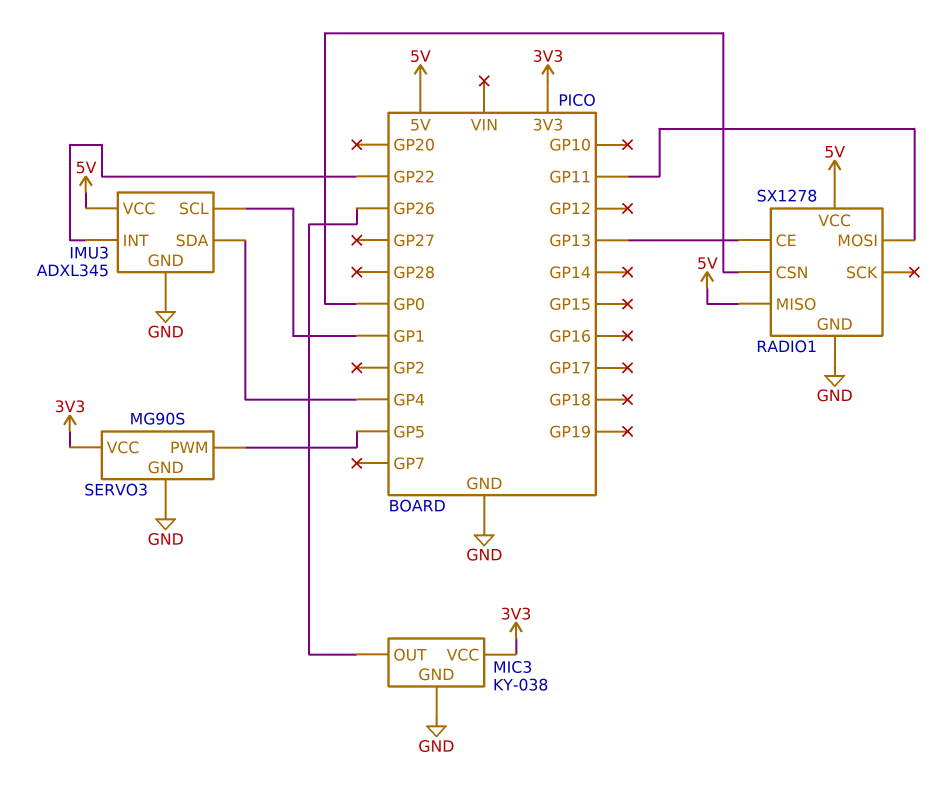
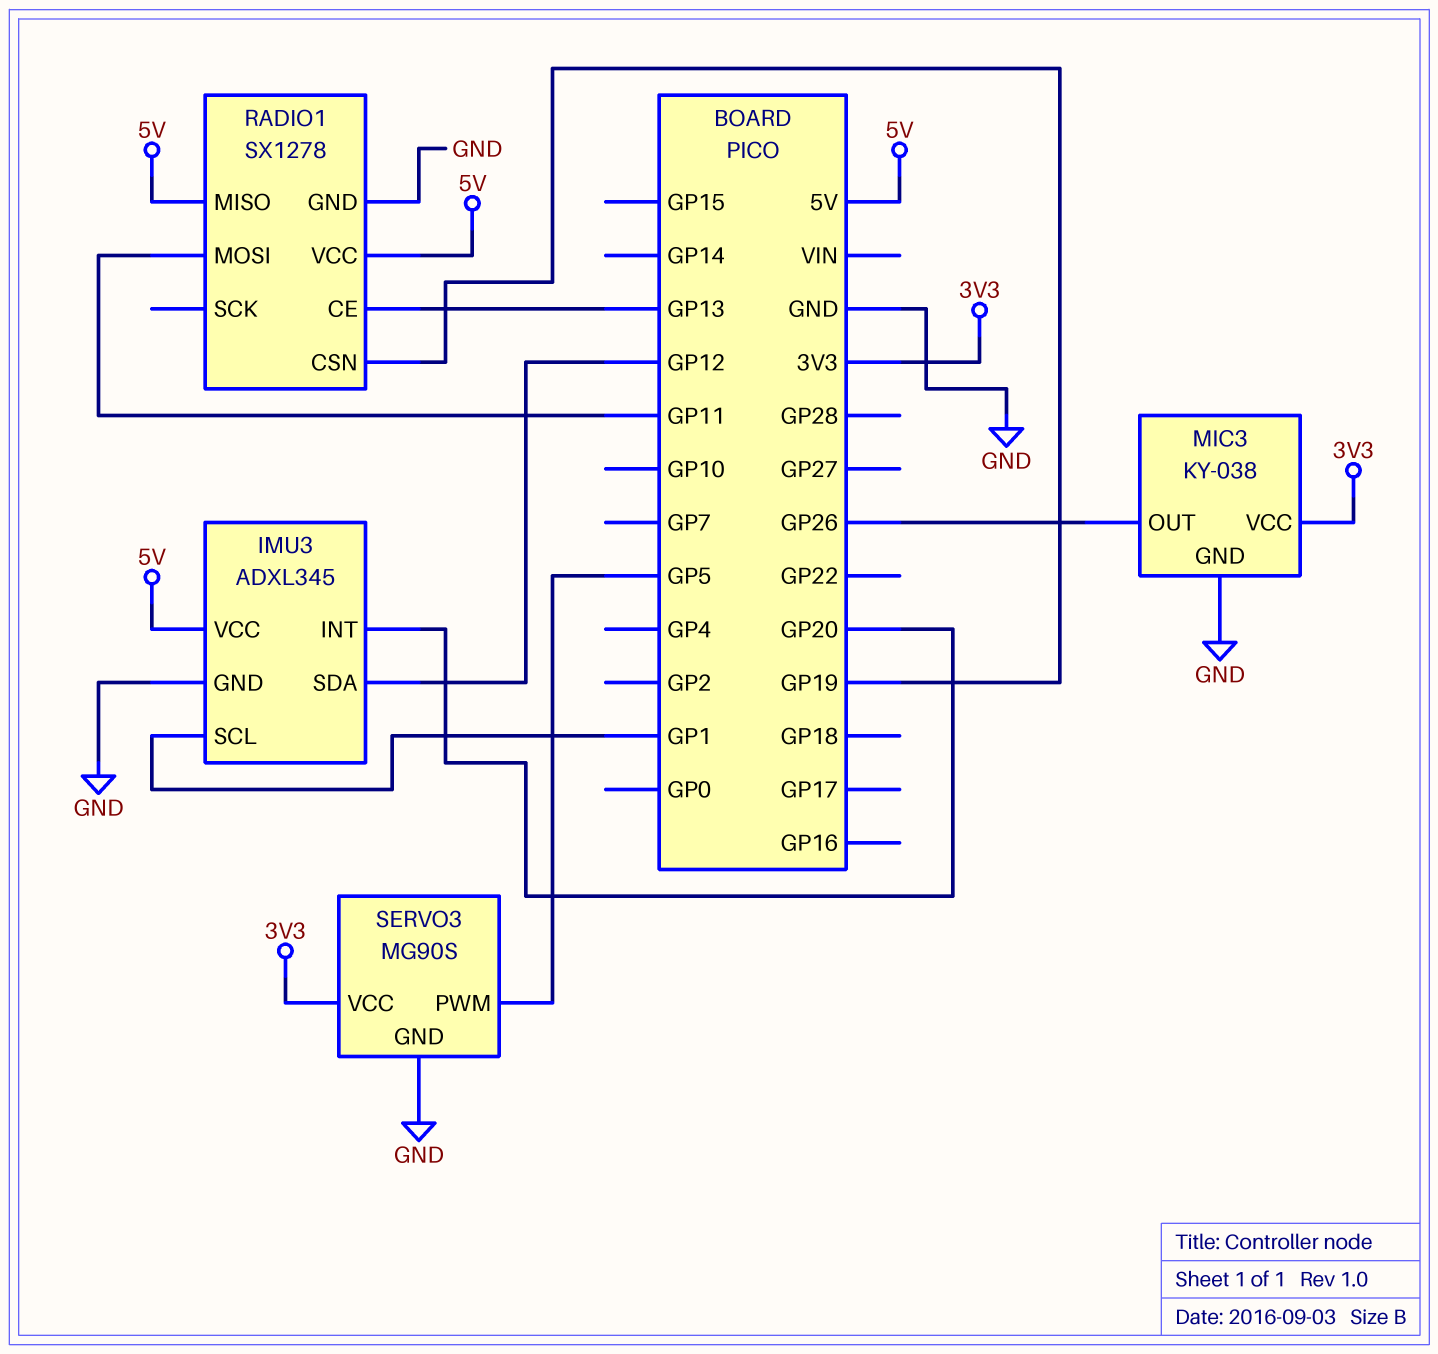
IMU3 pin INT: GP22 -> GP20
IMU3 pin SDA: GP4 -> GP12
RADIO1 pin CSN: GP0 -> GP19

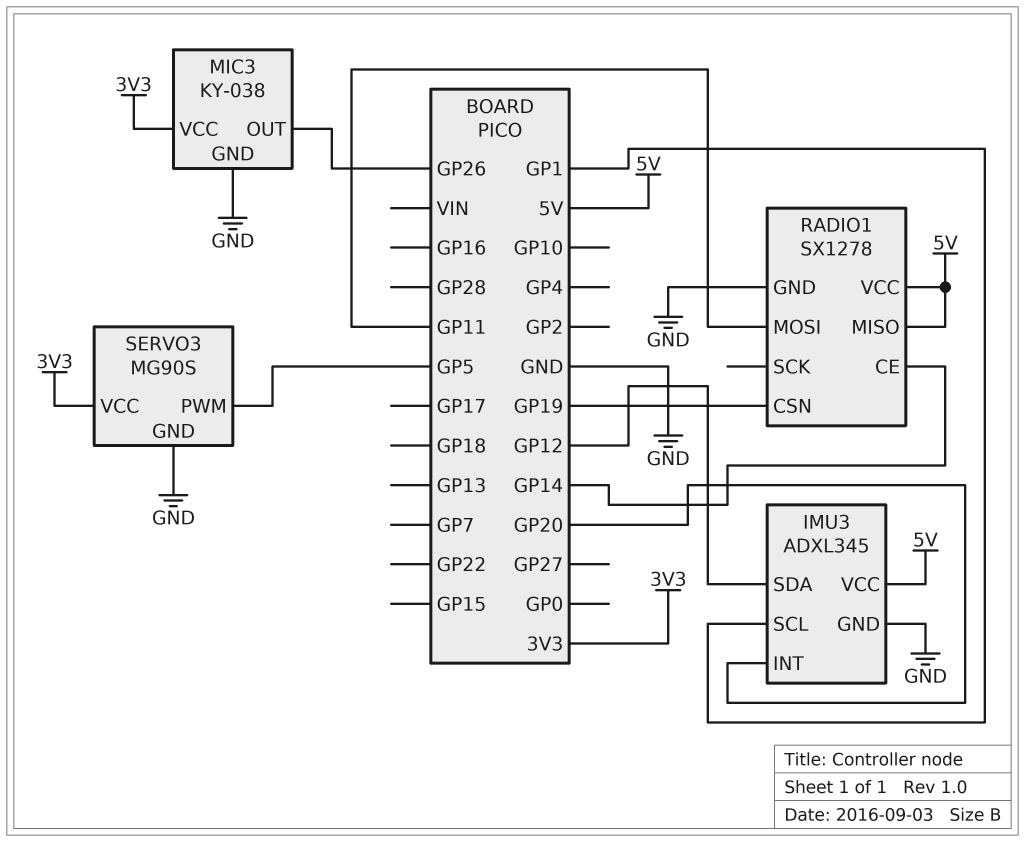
RADIO1 pin CE: GP13 -> GP14

